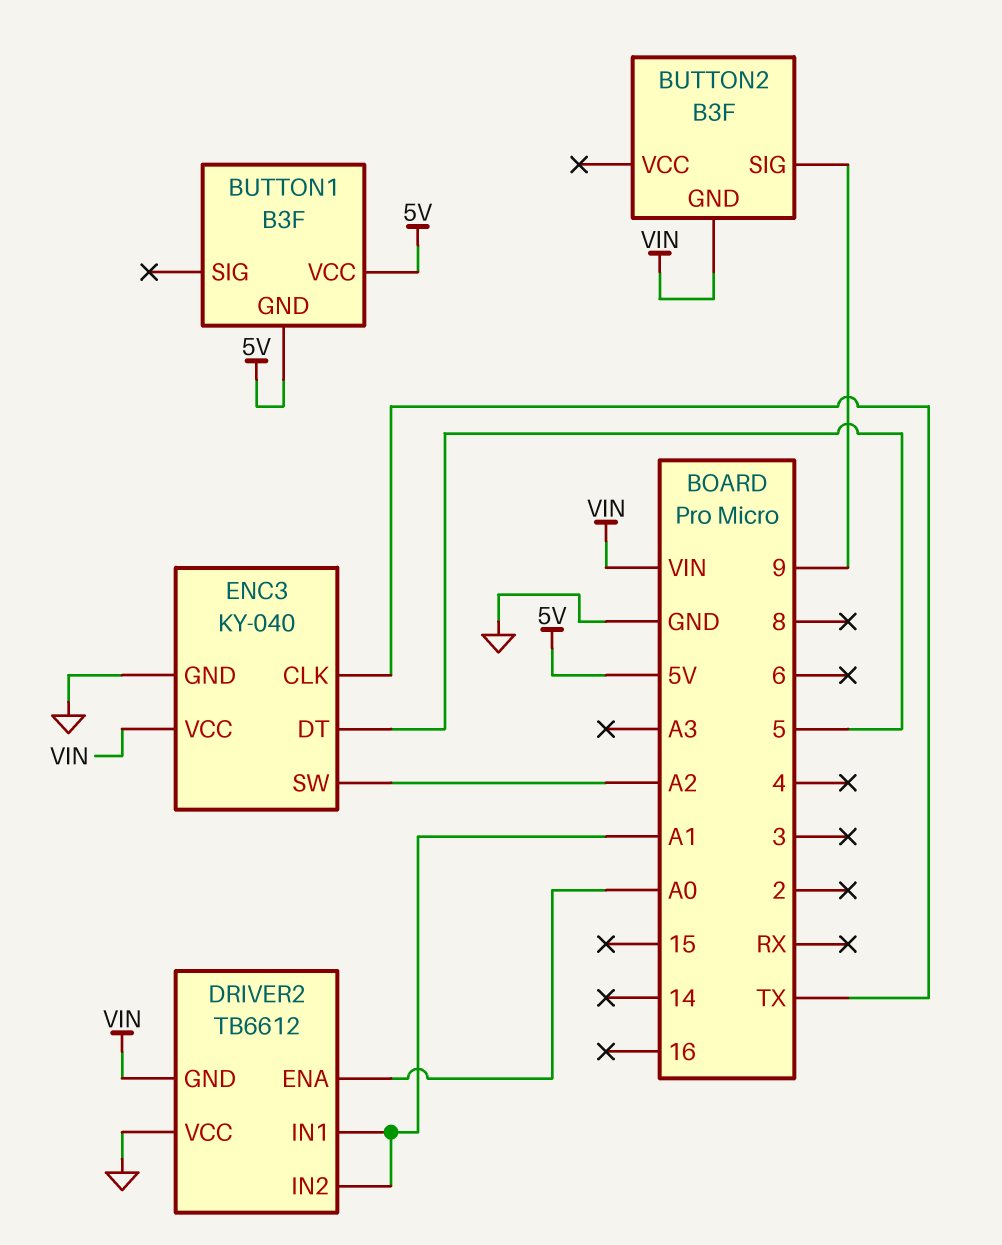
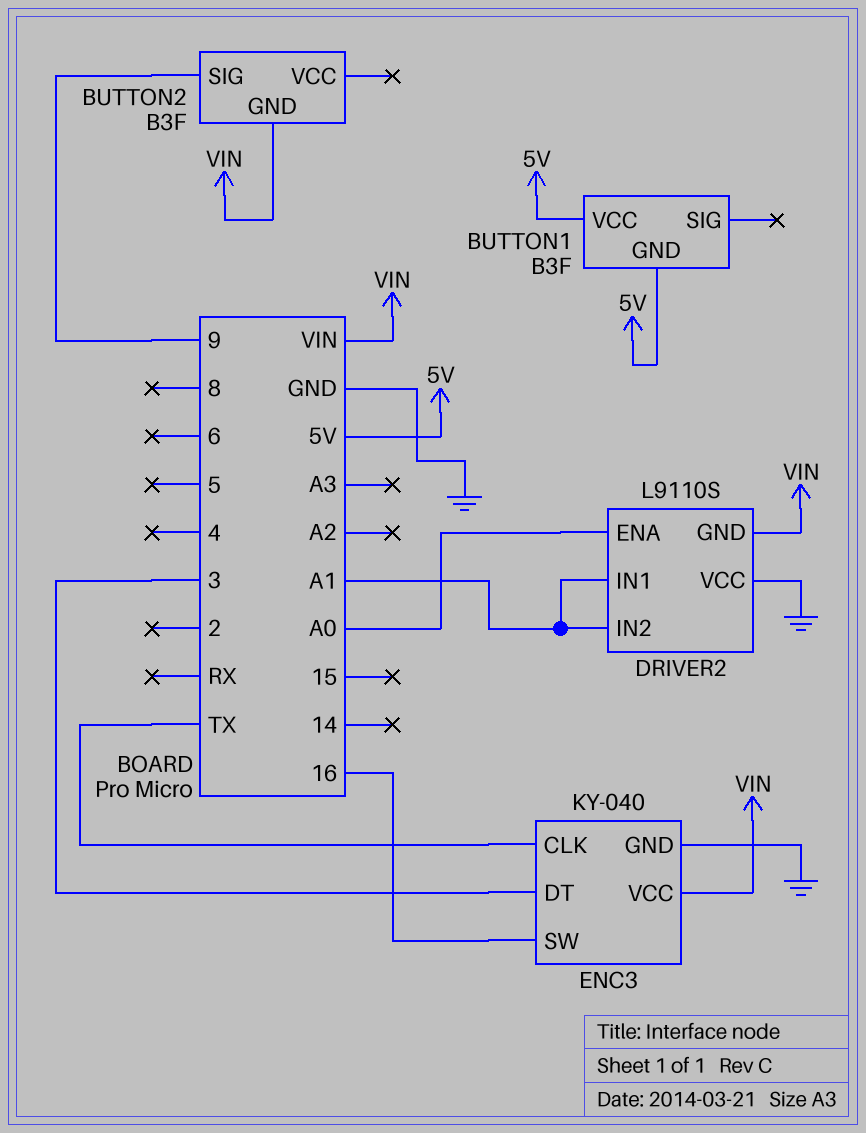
DRIVER2: TB6612 -> L9110S
ENC3 pin DT: 5 -> 3
ENC3 pin SW: A2 -> 16

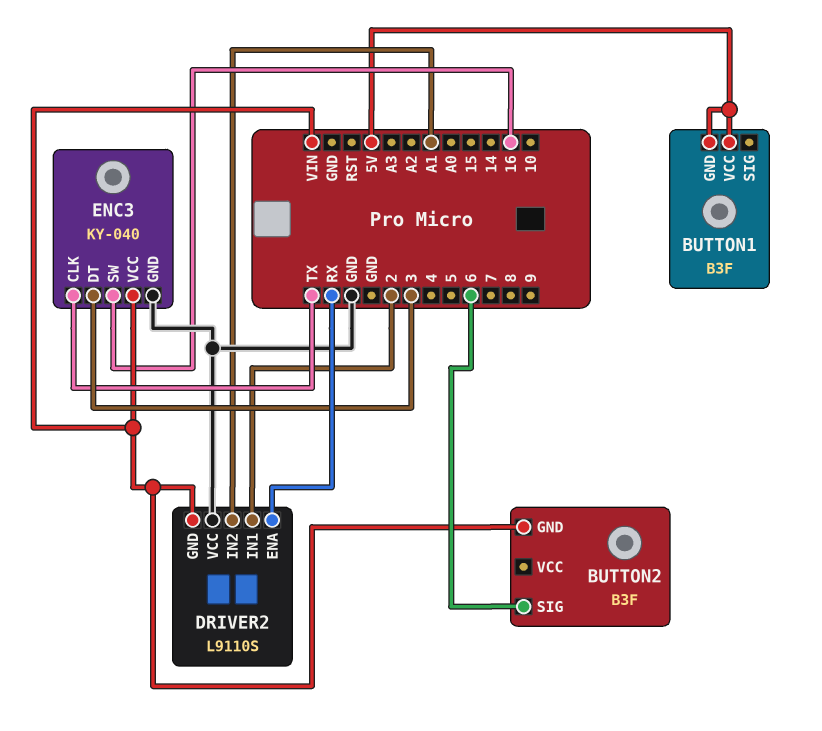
BUTTON2 pin SIG: 9 -> 6
DRIVER2 pin ENA: A0 -> RX
DRIVER2 pin IN1: A1 -> 2

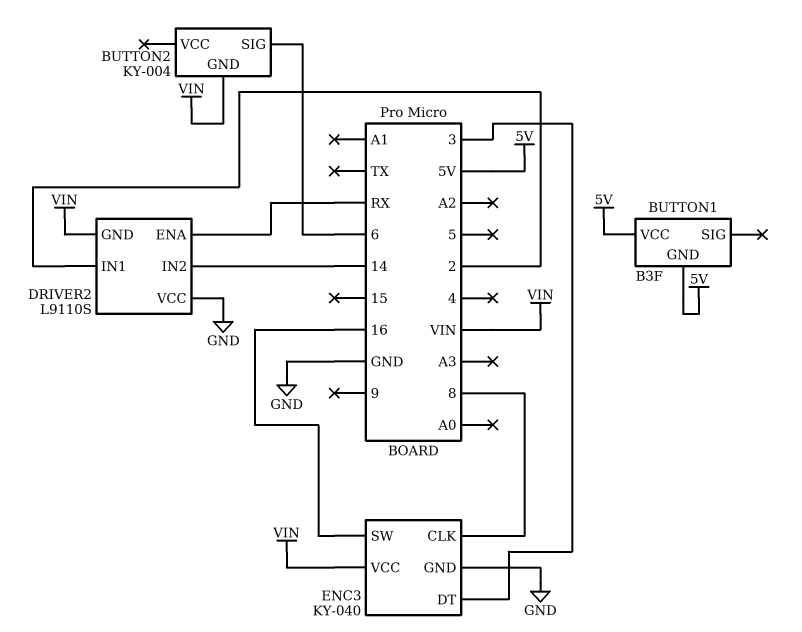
BUTTON2: B3F -> KY-004
DRIVER2 pin IN2: A1 -> 14
ENC3 pin CLK: TX -> 8

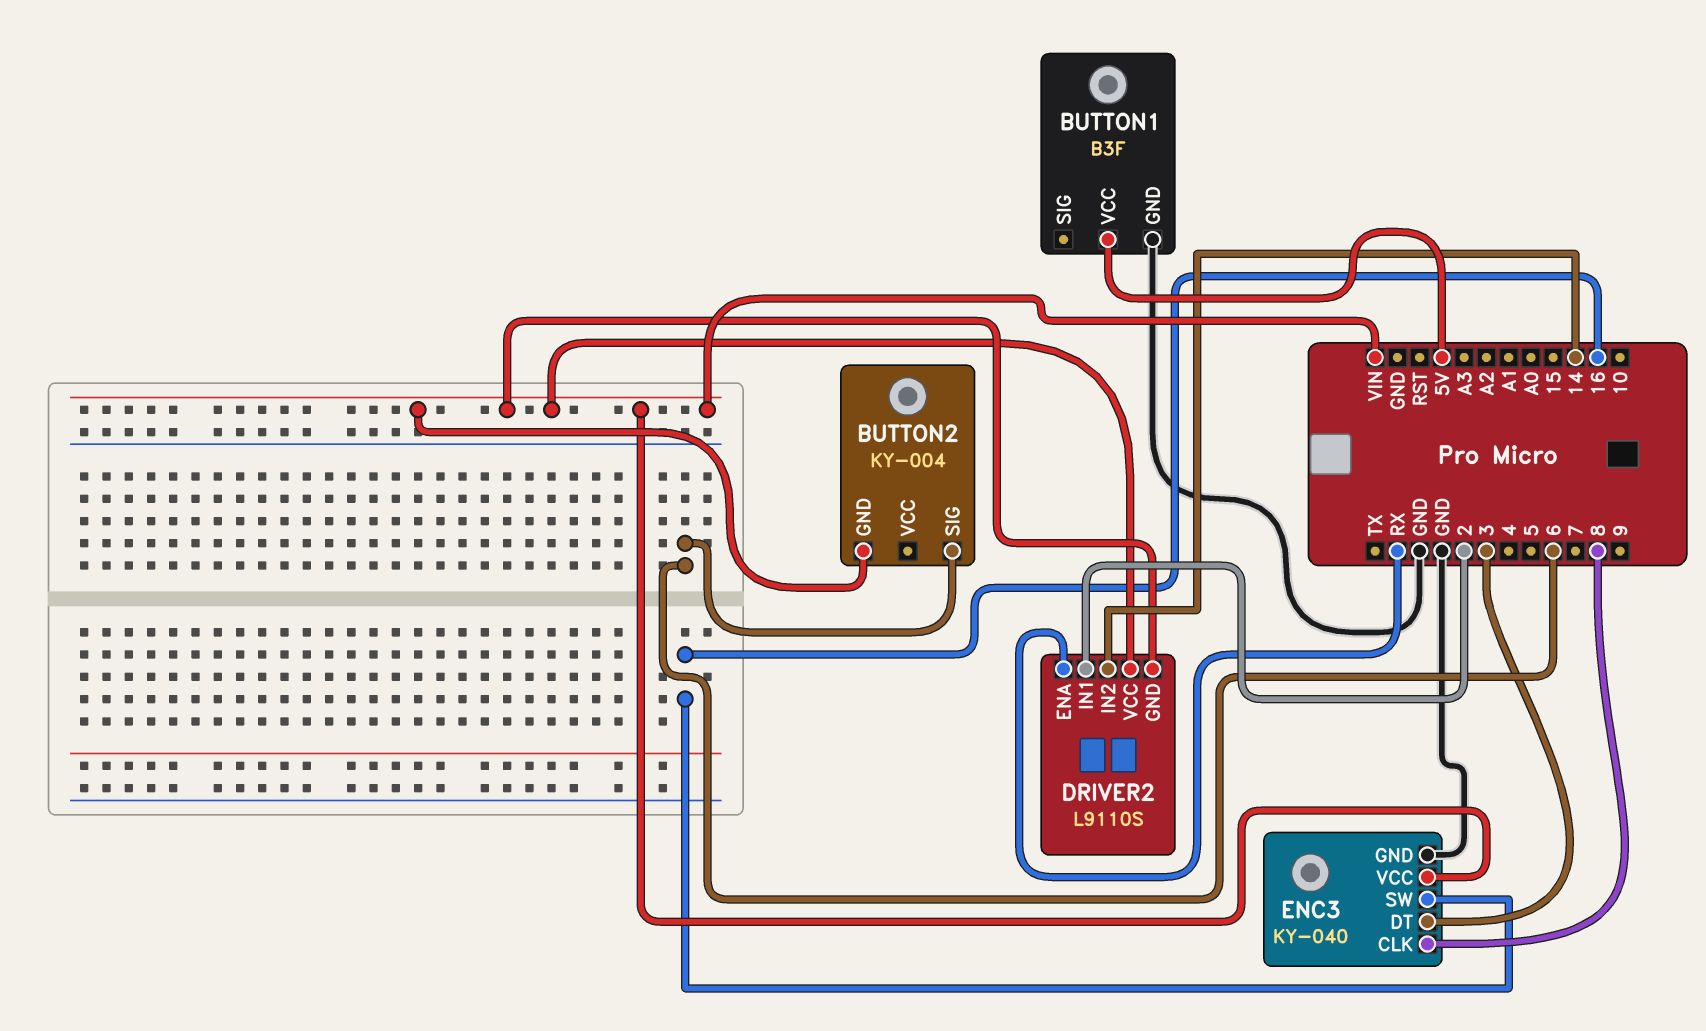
BUTTON1 pin GND: 5V -> GND
DRIVER2 pin VCC: GND -> VIN

